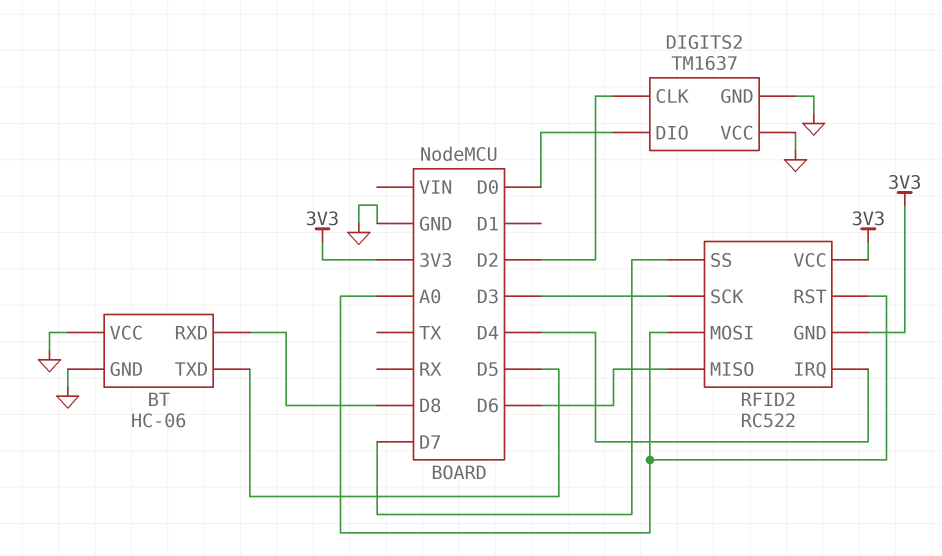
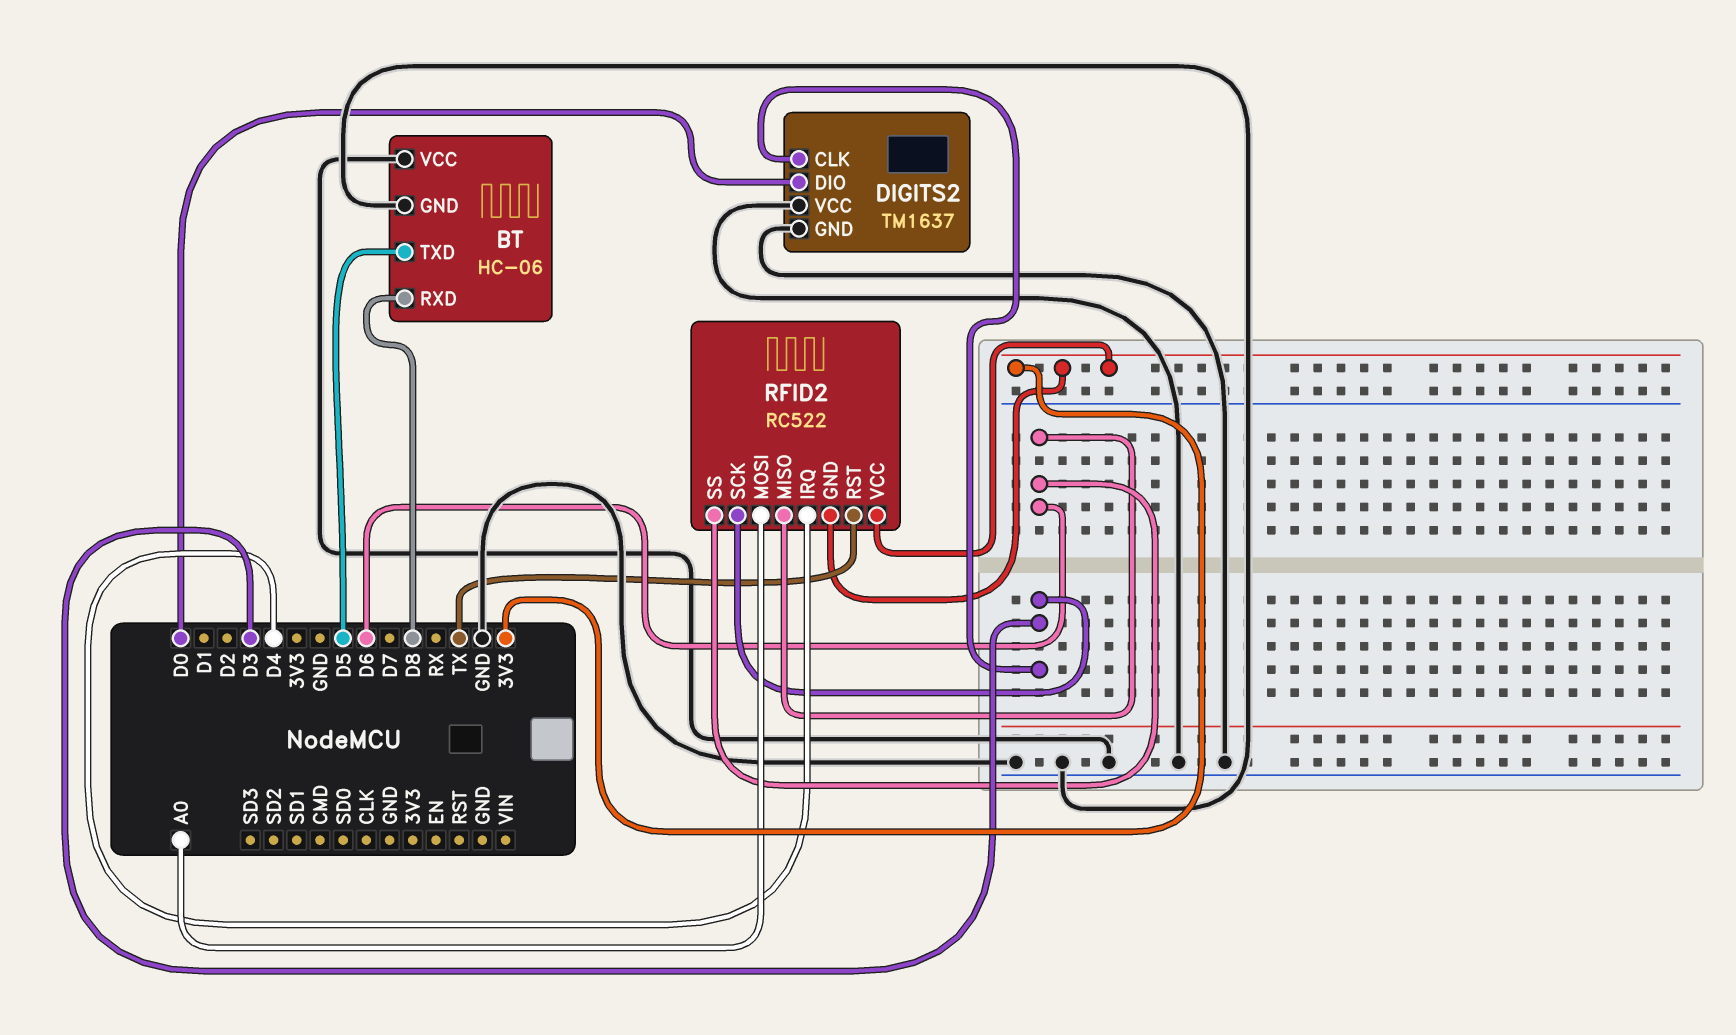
DIGITS2 pin CLK: D2 -> D3
RFID2 pin RST: A0 -> TX
RFID2 pin SS: D7 -> D6

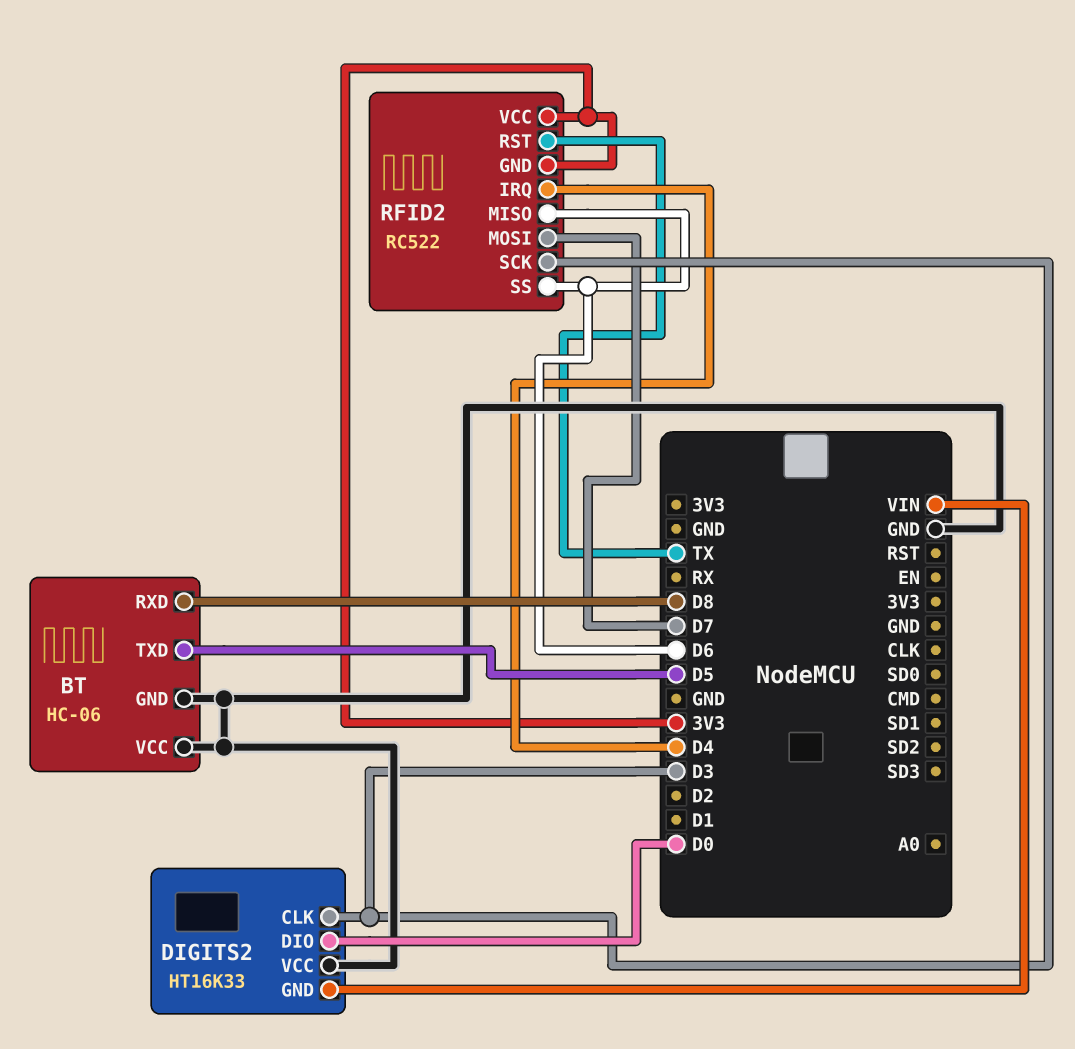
DIGITS2: TM1637 -> HT16K33
DIGITS2 pin GND: GND -> VIN
RFID2 pin MOSI: A0 -> D7

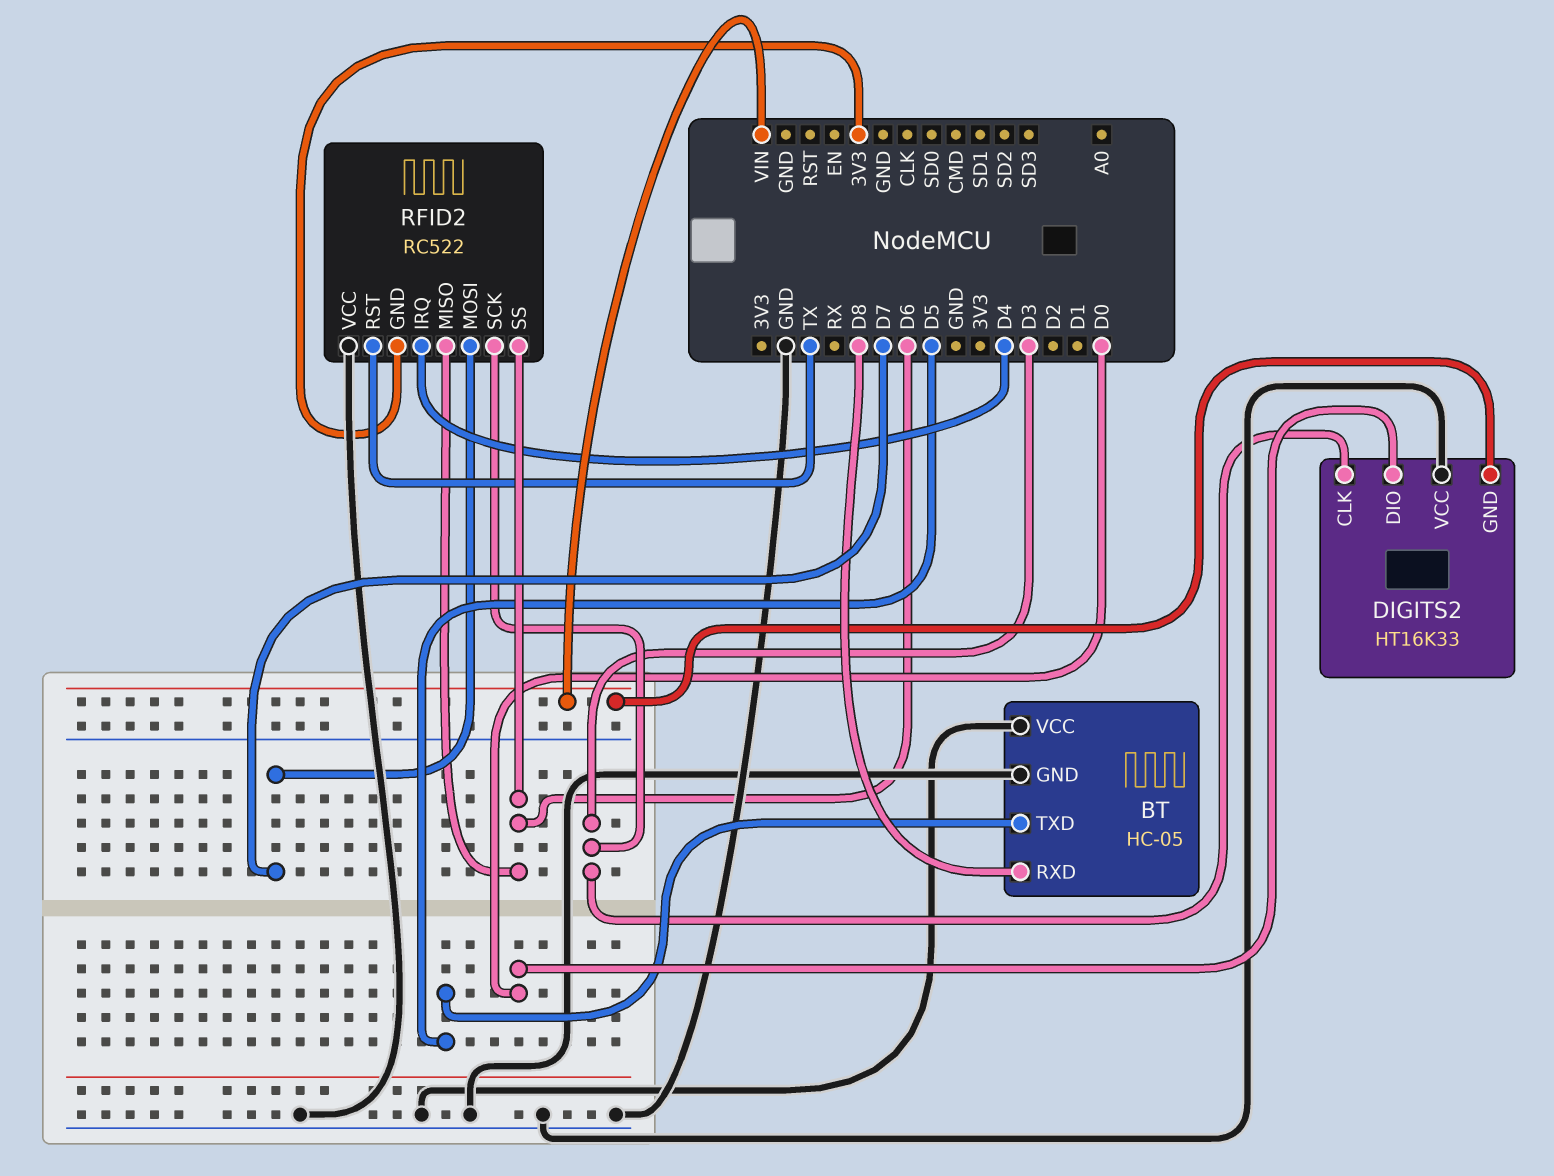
BT: HC-06 -> HC-05
RFID2 pin VCC: 3V3 -> GND

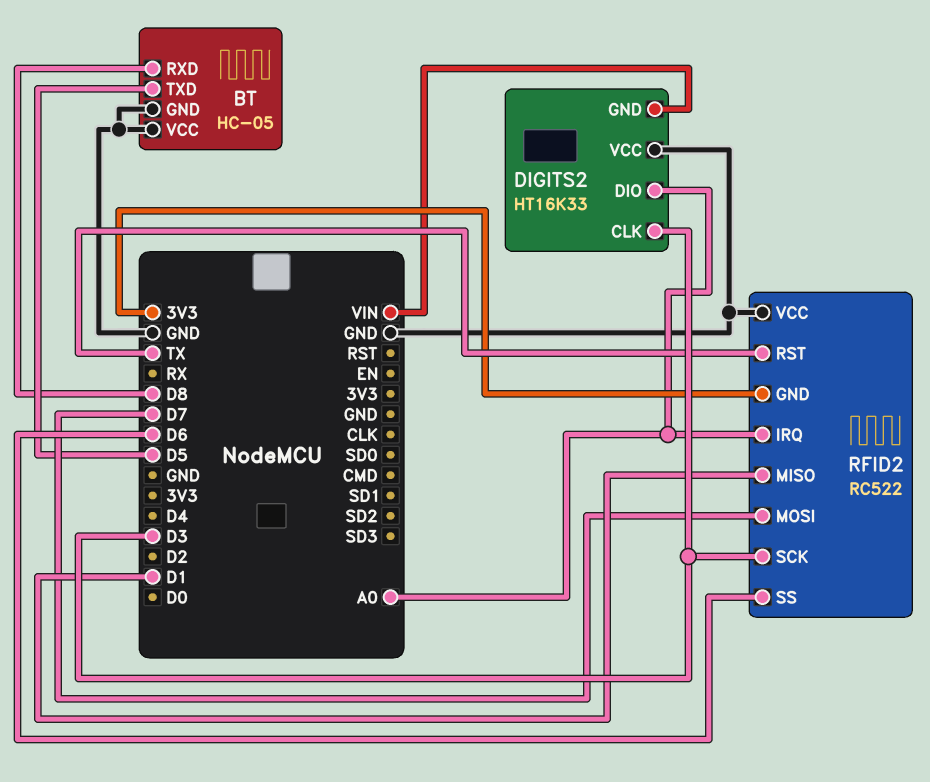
DIGITS2 pin DIO: D0 -> A0
RFID2 pin IRQ: D4 -> A0
RFID2 pin MISO: D6 -> D1

